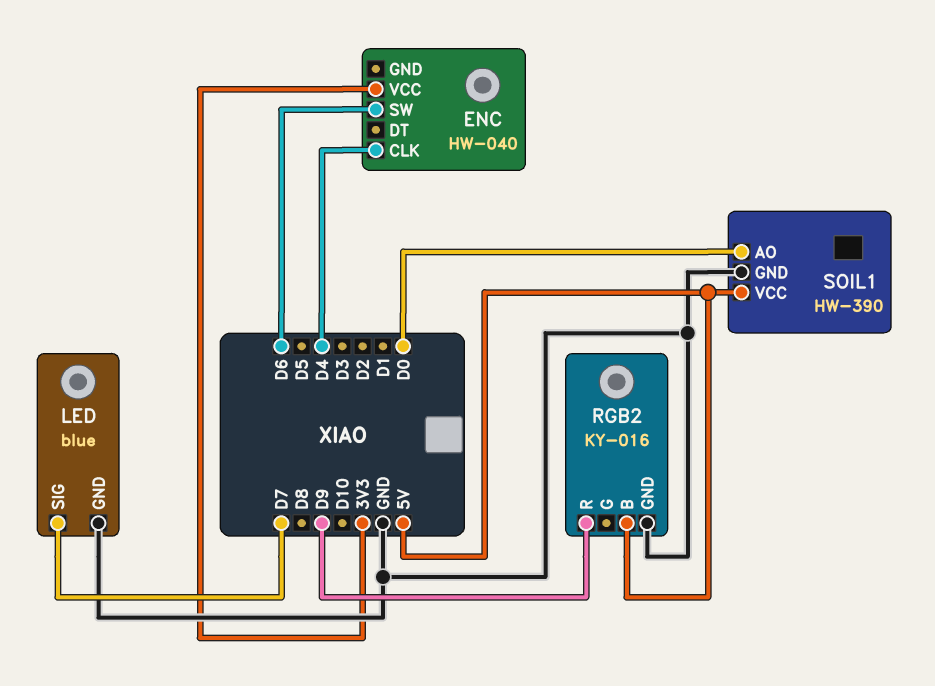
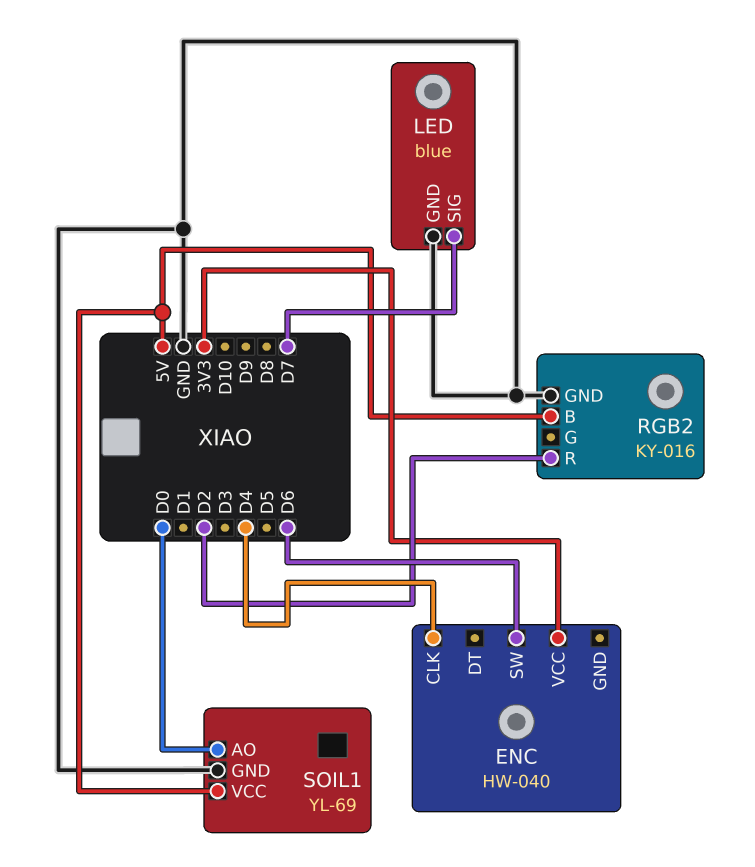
RGB2 pin R: D9 -> D2
SOIL1: HW-390 -> YL-69

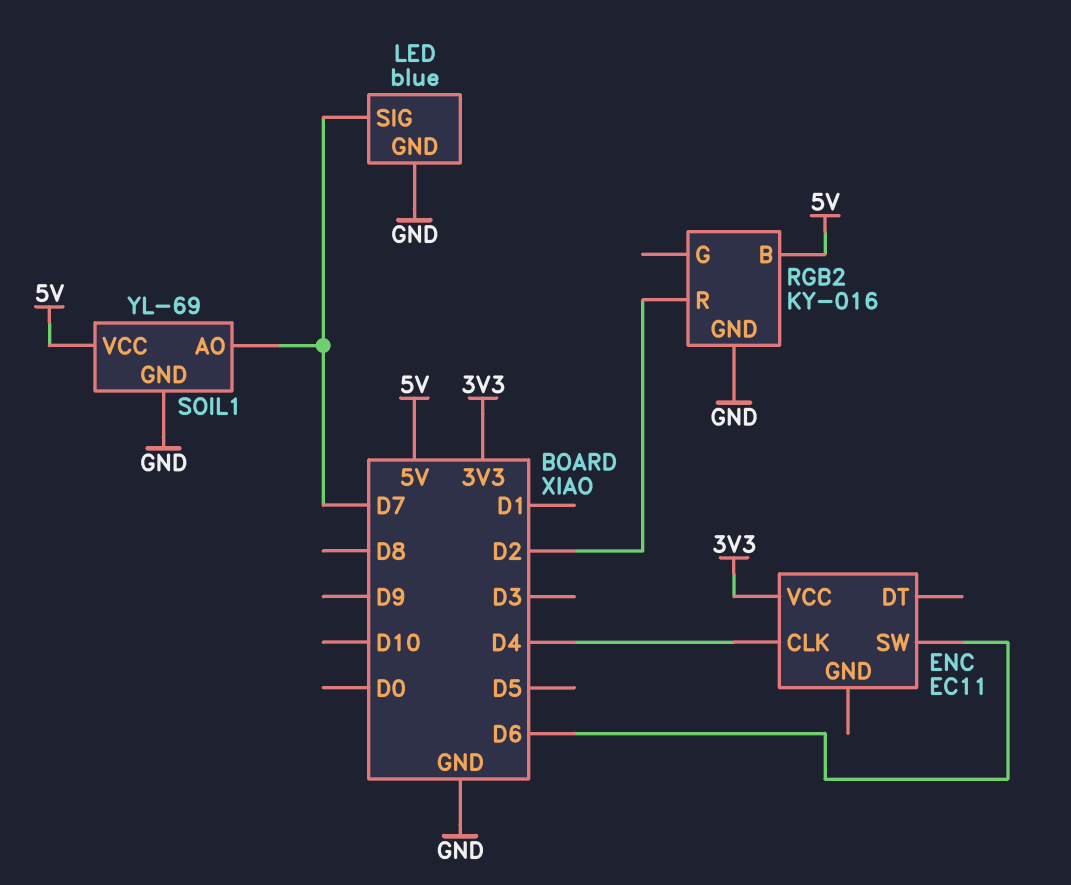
ENC: HW-040 -> EC11
SOIL1 pin AO: D0 -> D7

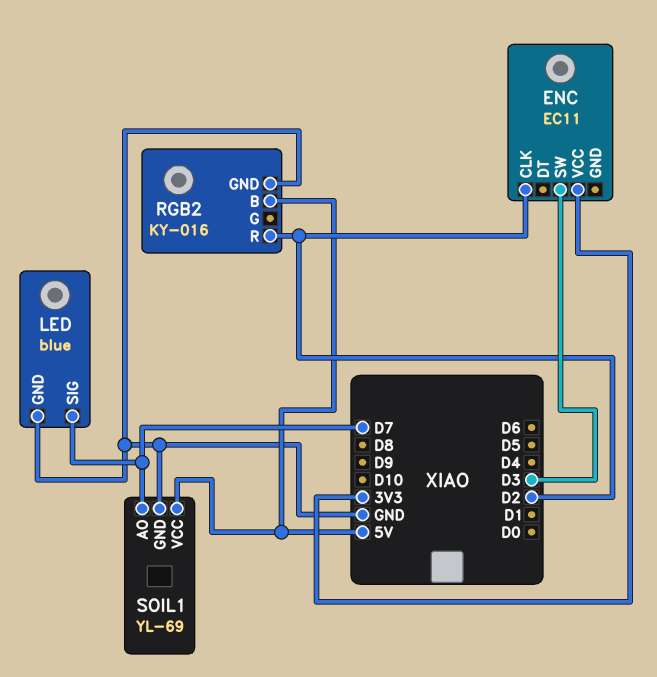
ENC pin CLK: D4 -> D2
ENC pin SW: D6 -> D3

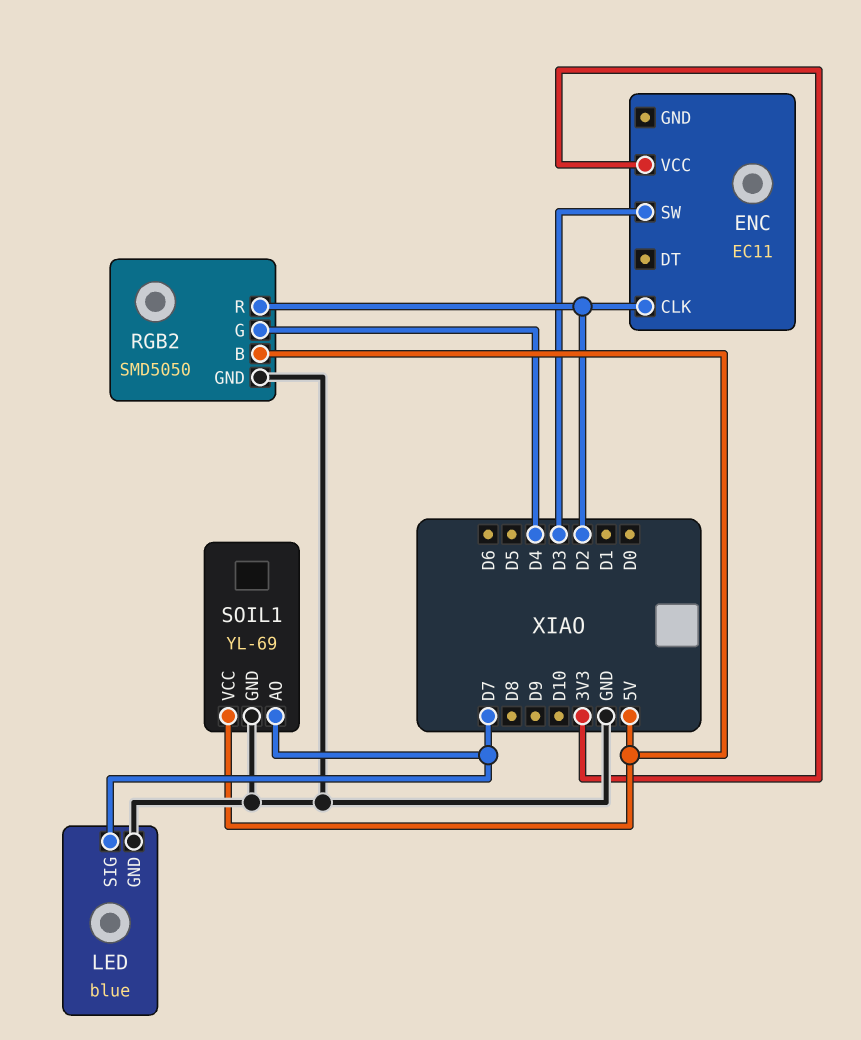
RGB2: KY-016 -> SMD5050
RGB2 pin G: none -> D4

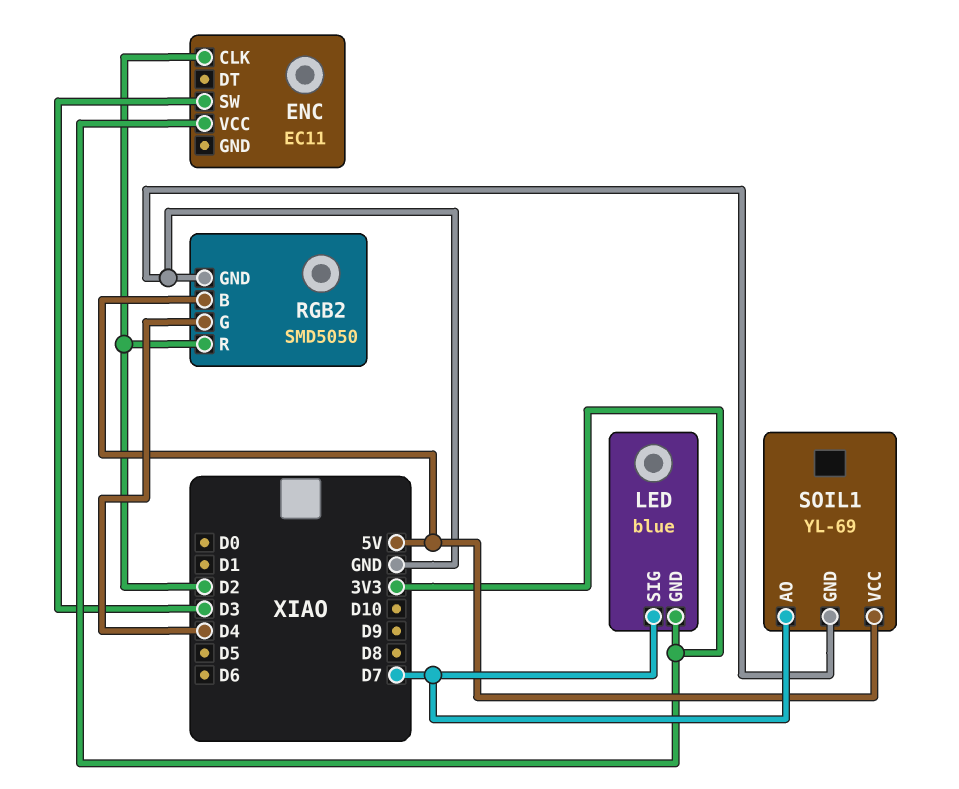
LED pin GND: GND -> 3V3

